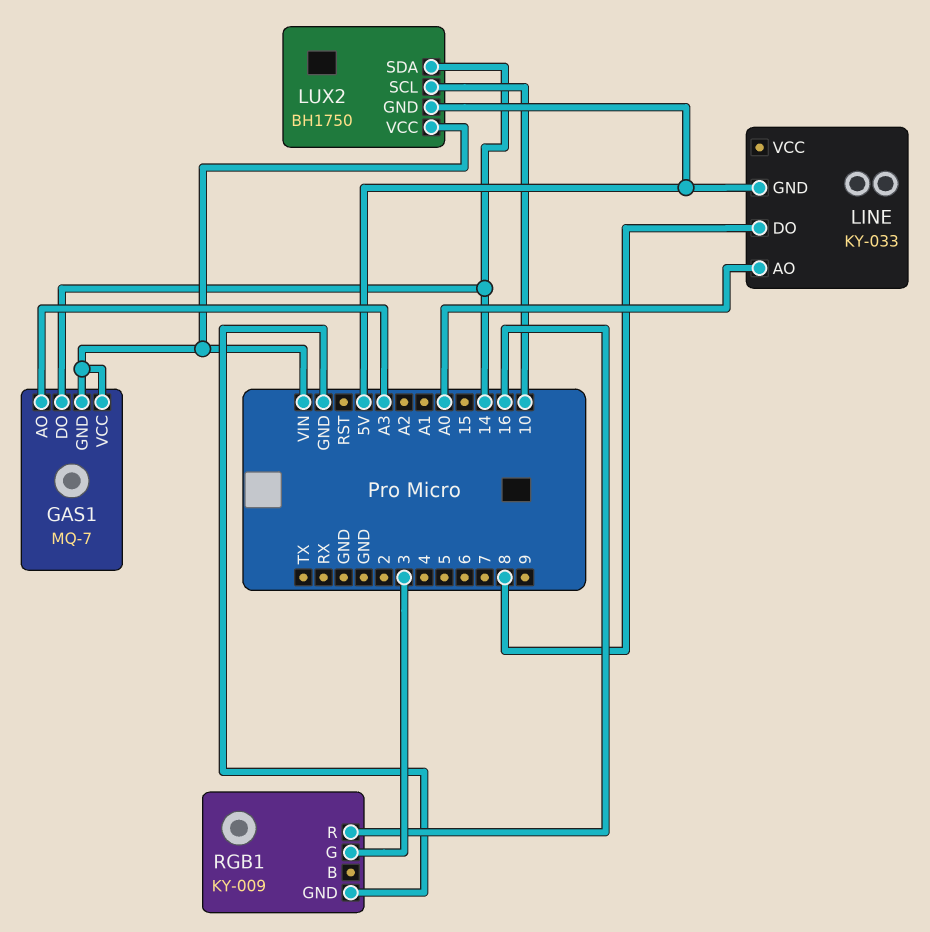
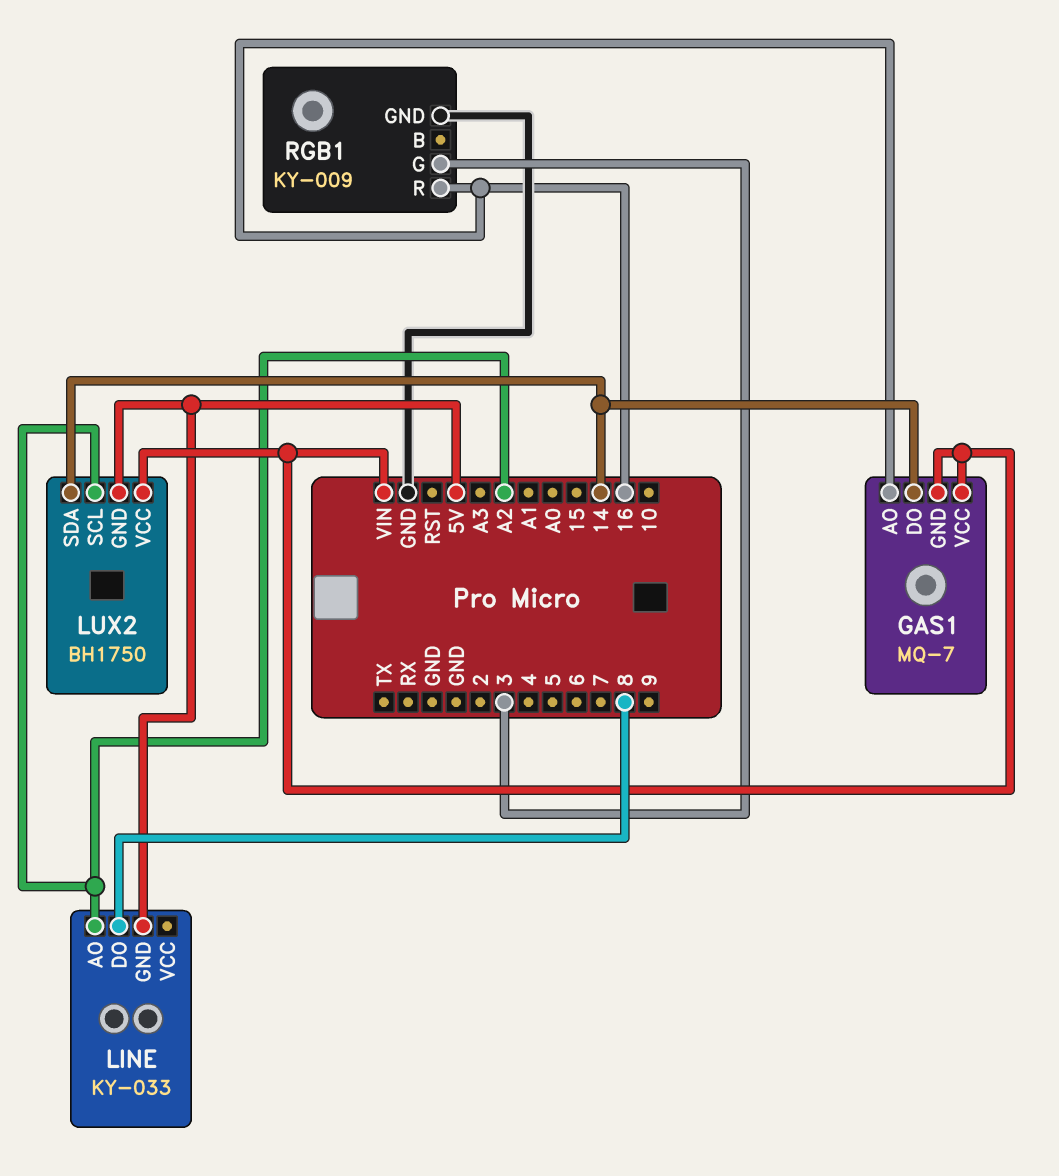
GAS1 pin AO: A3 -> 16
LINE pin AO: A0 -> A2
LUX2 pin SCL: 10 -> A2

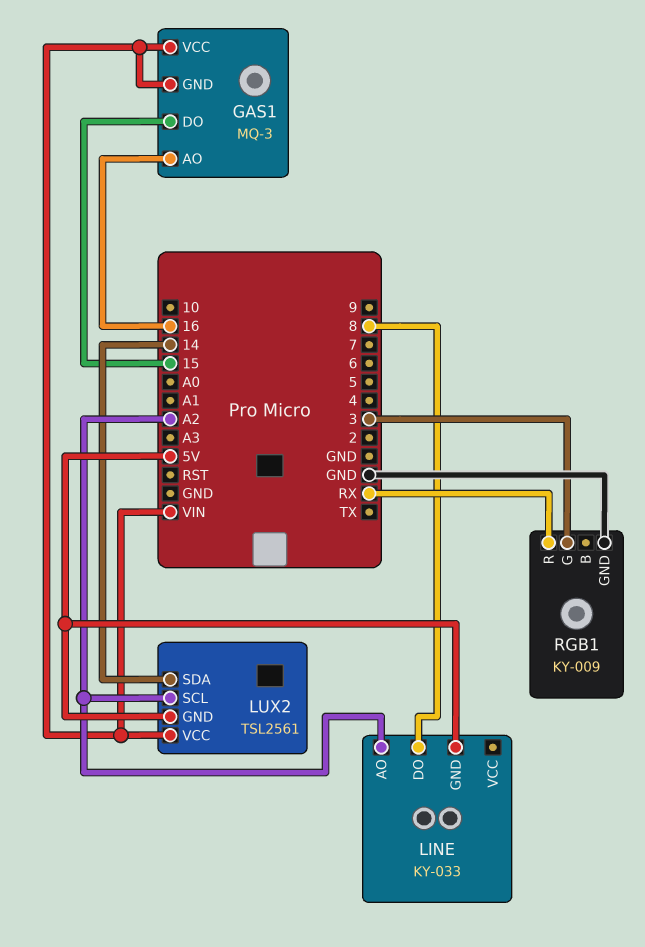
GAS1: MQ-7 -> MQ-3
GAS1 pin DO: 14 -> 15
LUX2: BH1750 -> TSL2561
RGB1 pin R: 16 -> RX

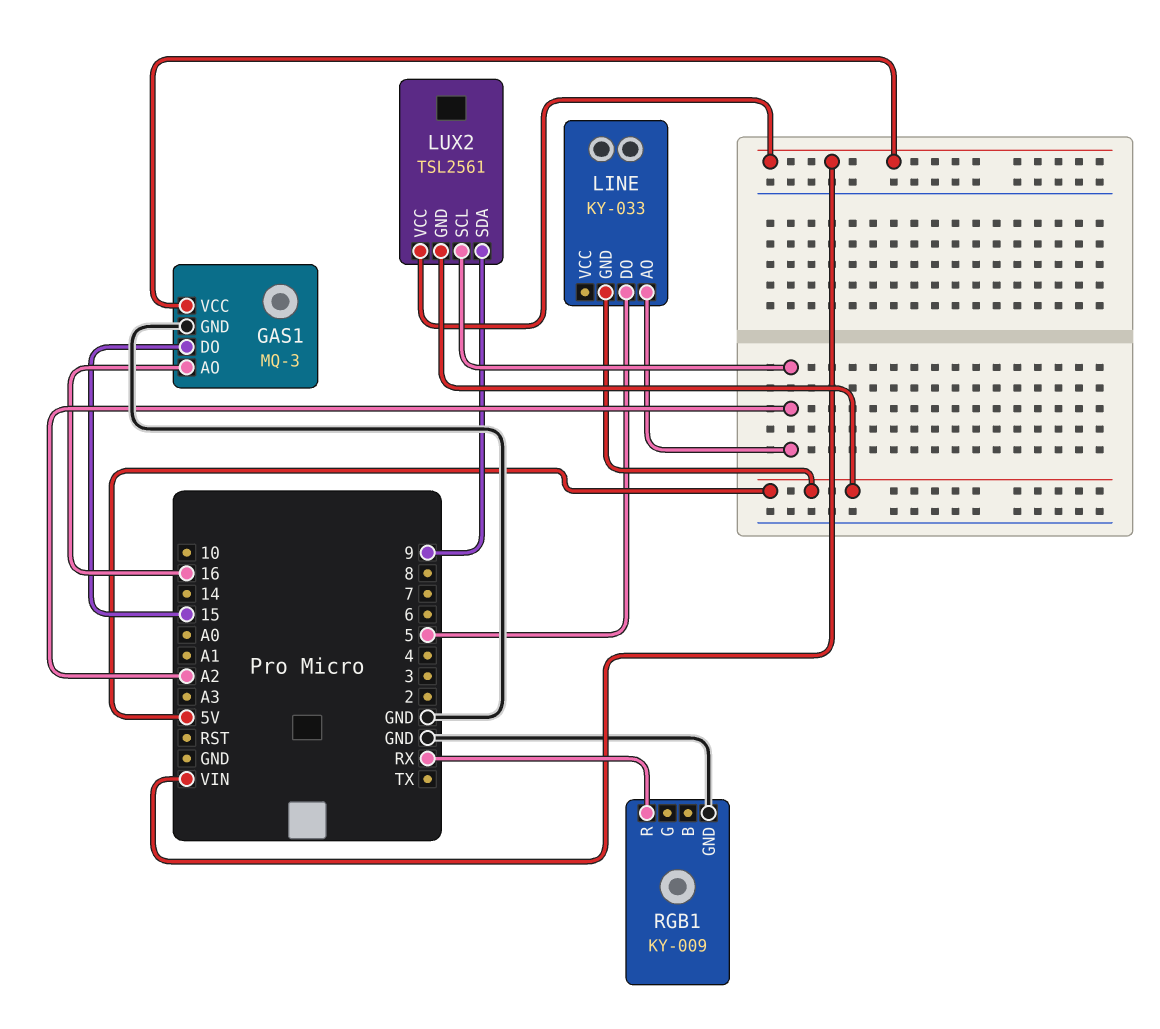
GAS1 pin GND: VIN -> GND
LINE pin DO: 8 -> 5
LUX2 pin SDA: 14 -> 9
RGB1 pin G: 3 -> none

